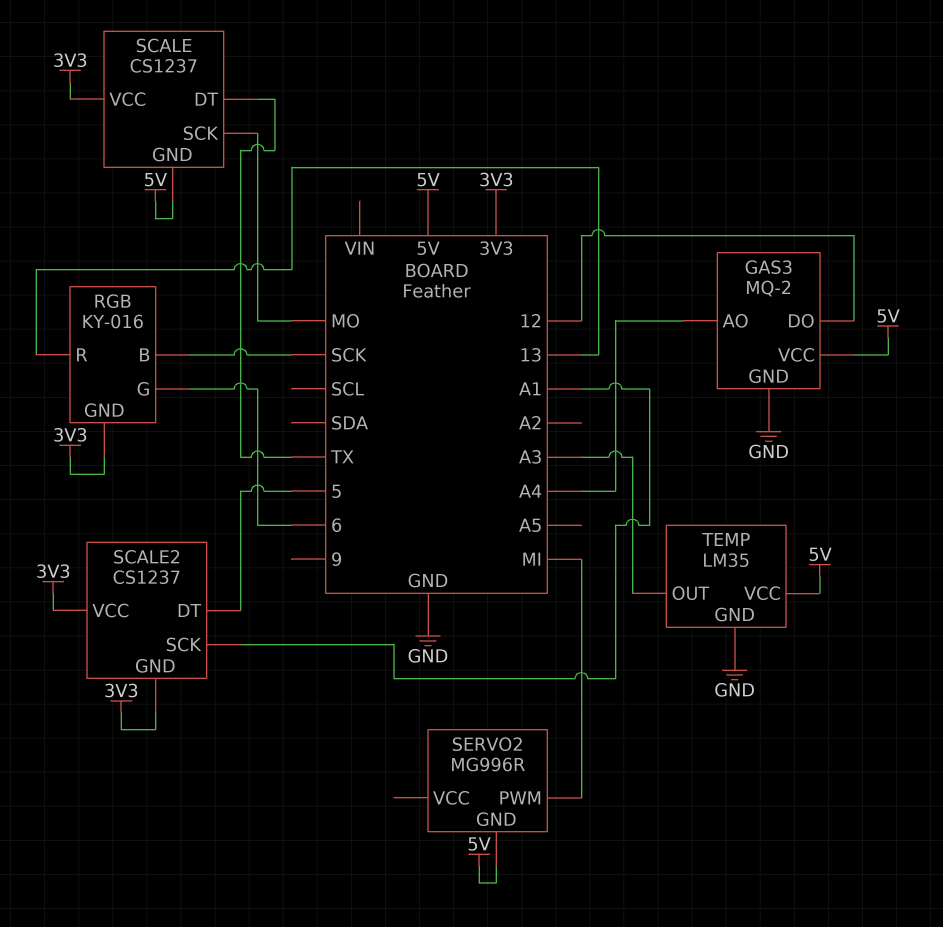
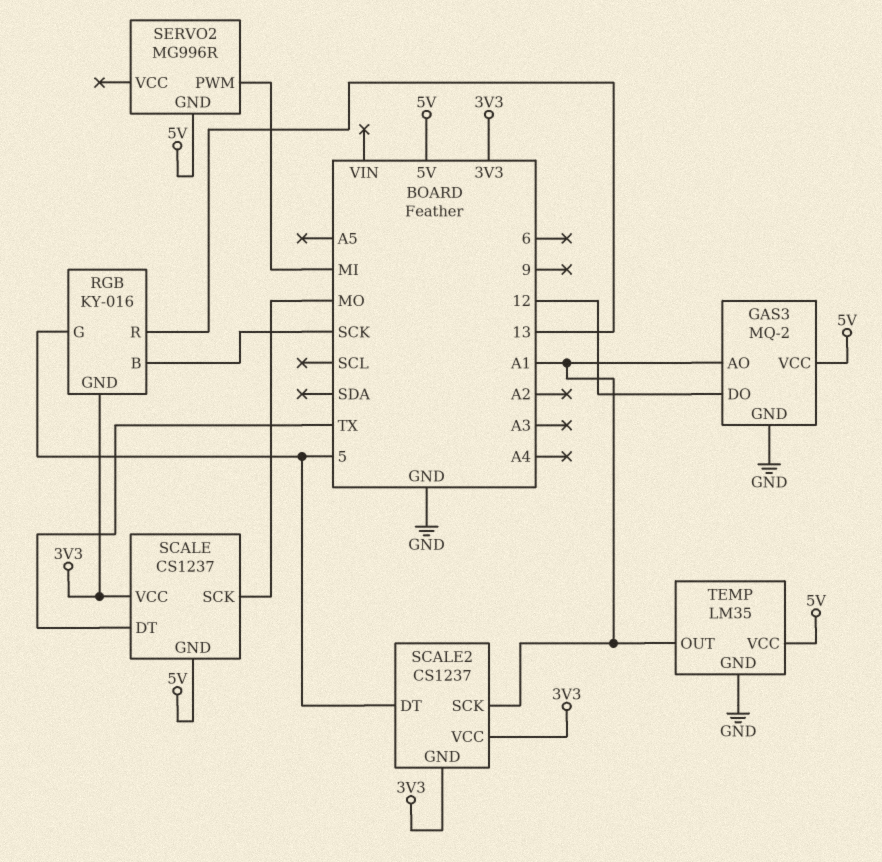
GAS3 pin AO: A4 -> A1
RGB pin G: 6 -> 5
TEMP pin OUT: A3 -> A1

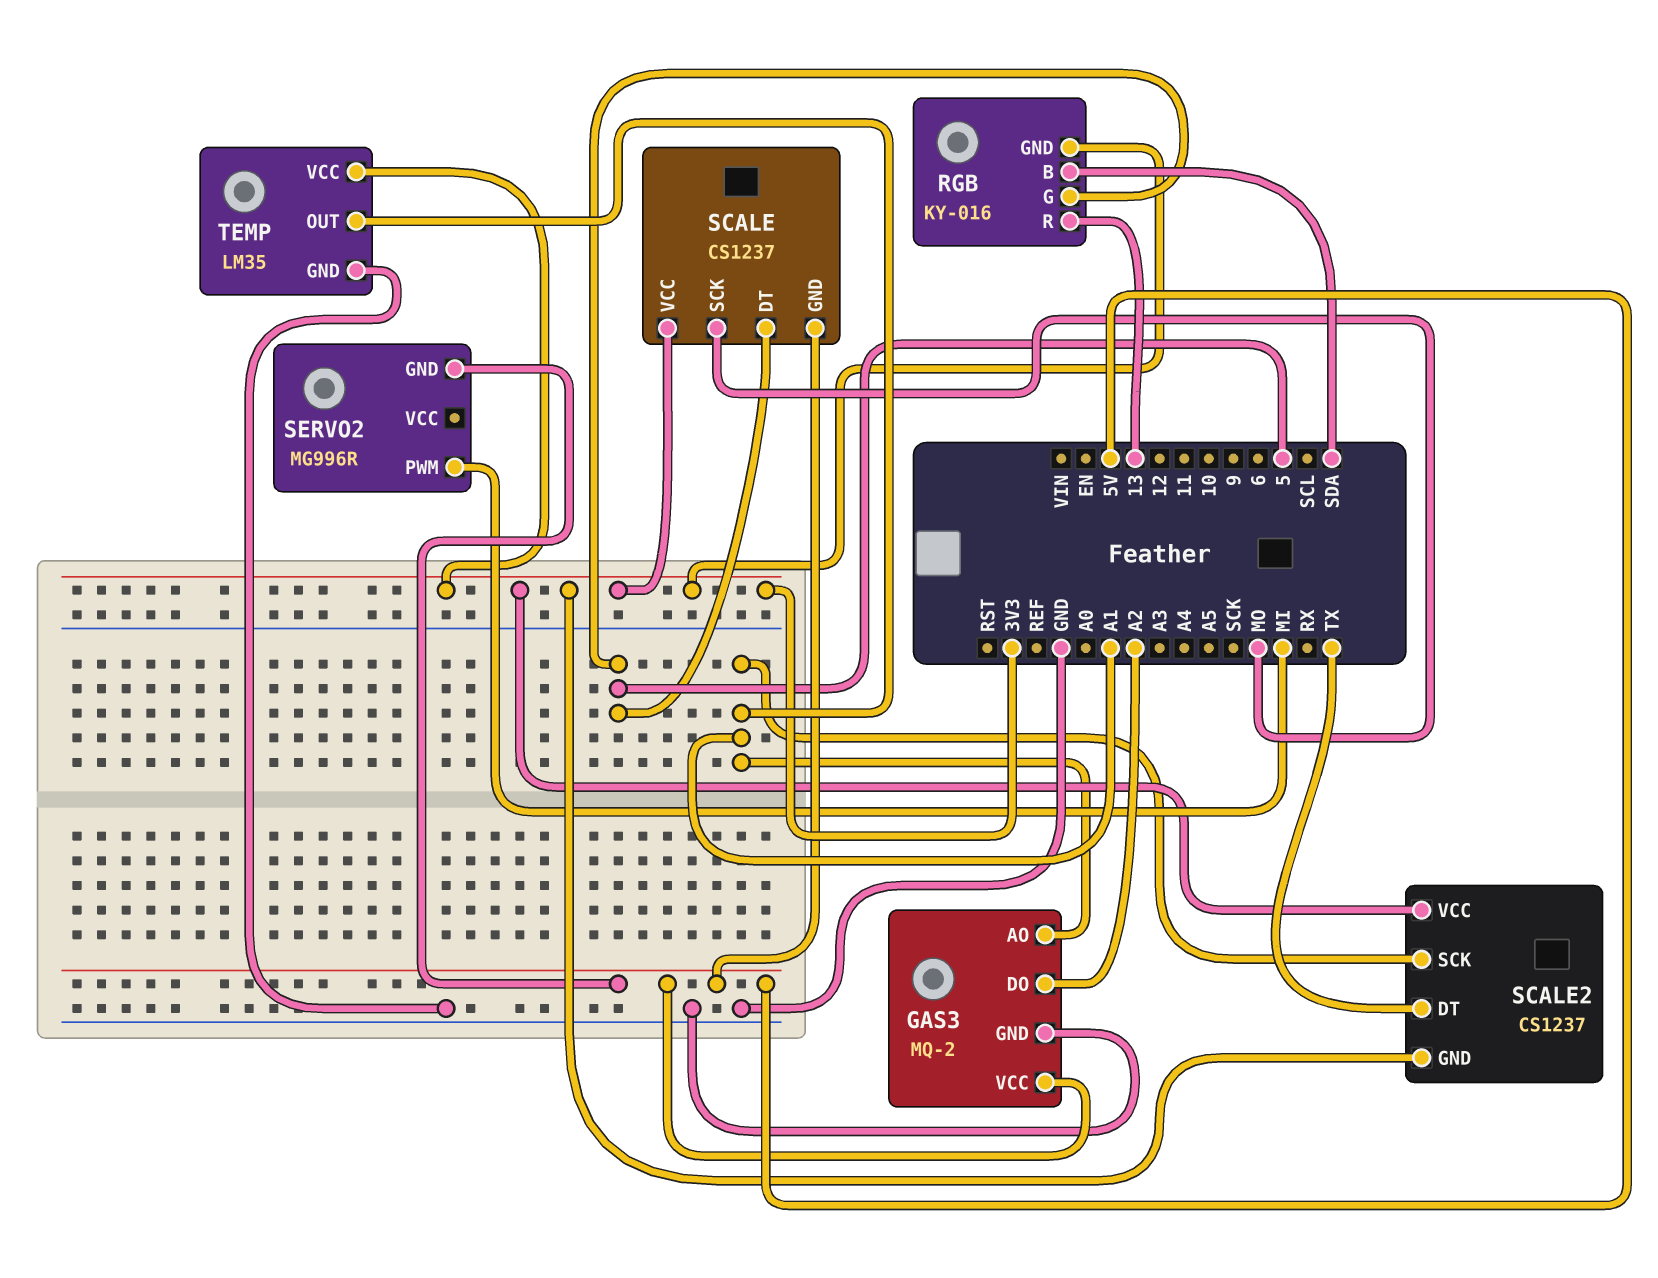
GAS3 pin DO: 12 -> A2
RGB pin B: SCK -> SDA
SCALE pin DT: TX -> 5
SCALE2 pin DT: 5 -> TX
TEMP pin VCC: 5V -> 3V3

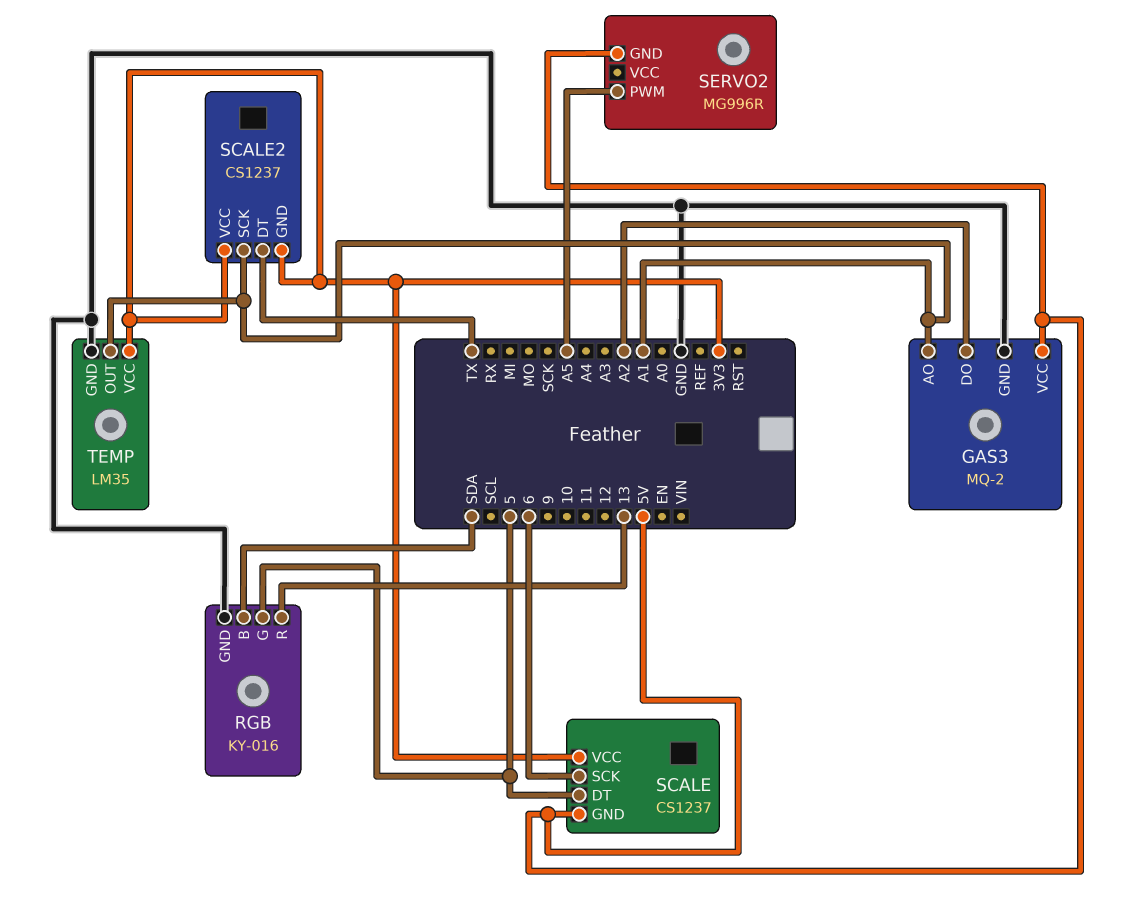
RGB pin GND: 3V3 -> GND
SCALE pin SCK: MO -> 6
SERVO2 pin PWM: MI -> A5

